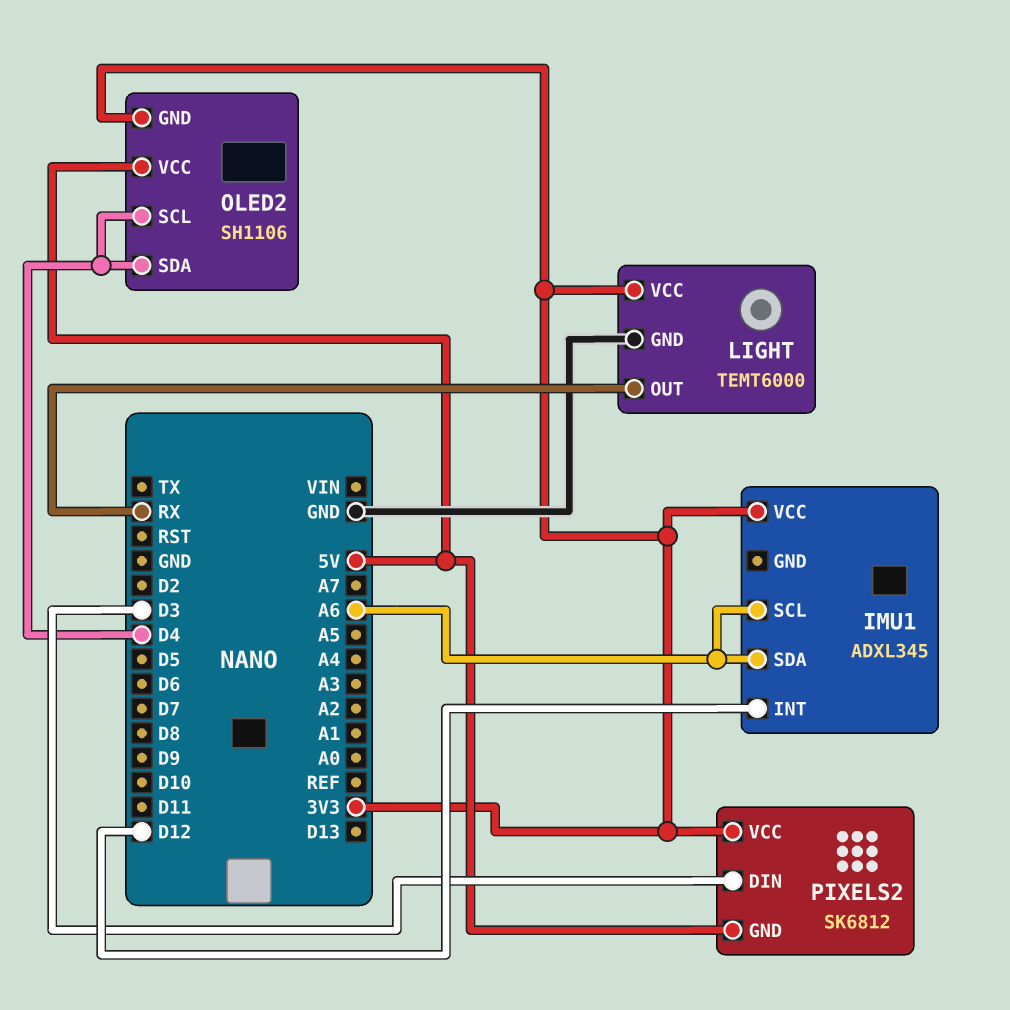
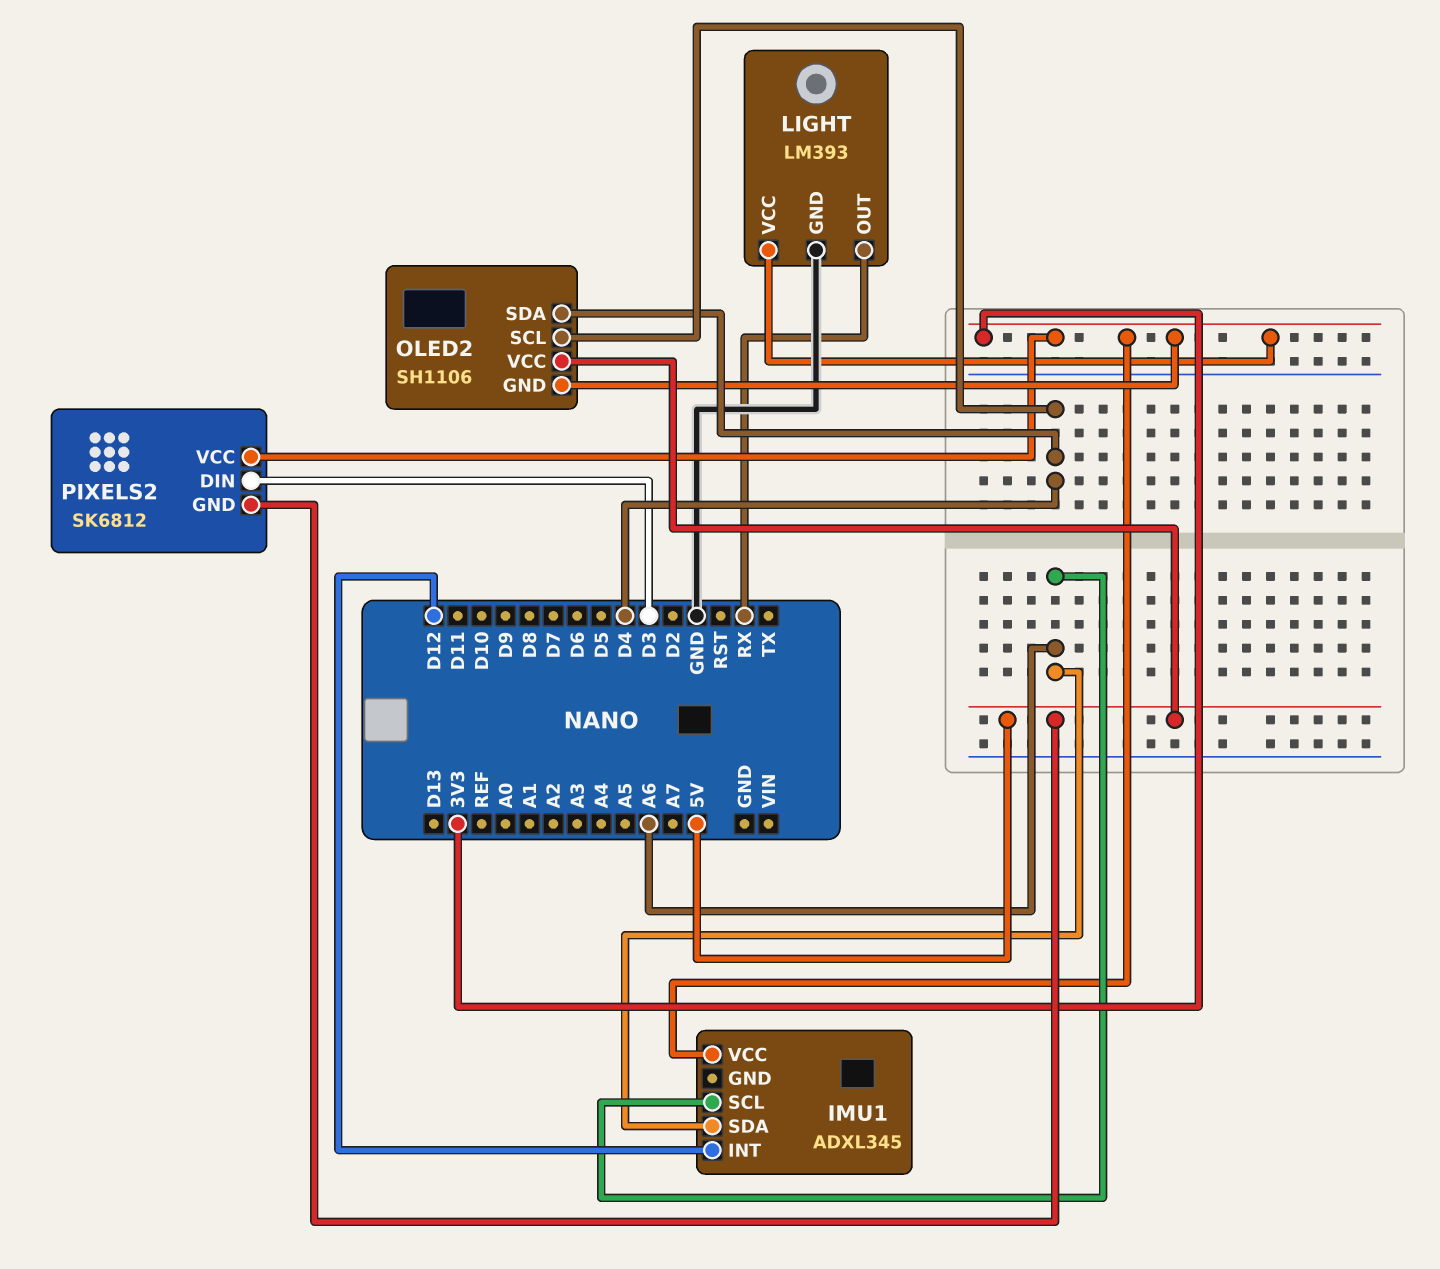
LIGHT: TEMT6000 -> LM393

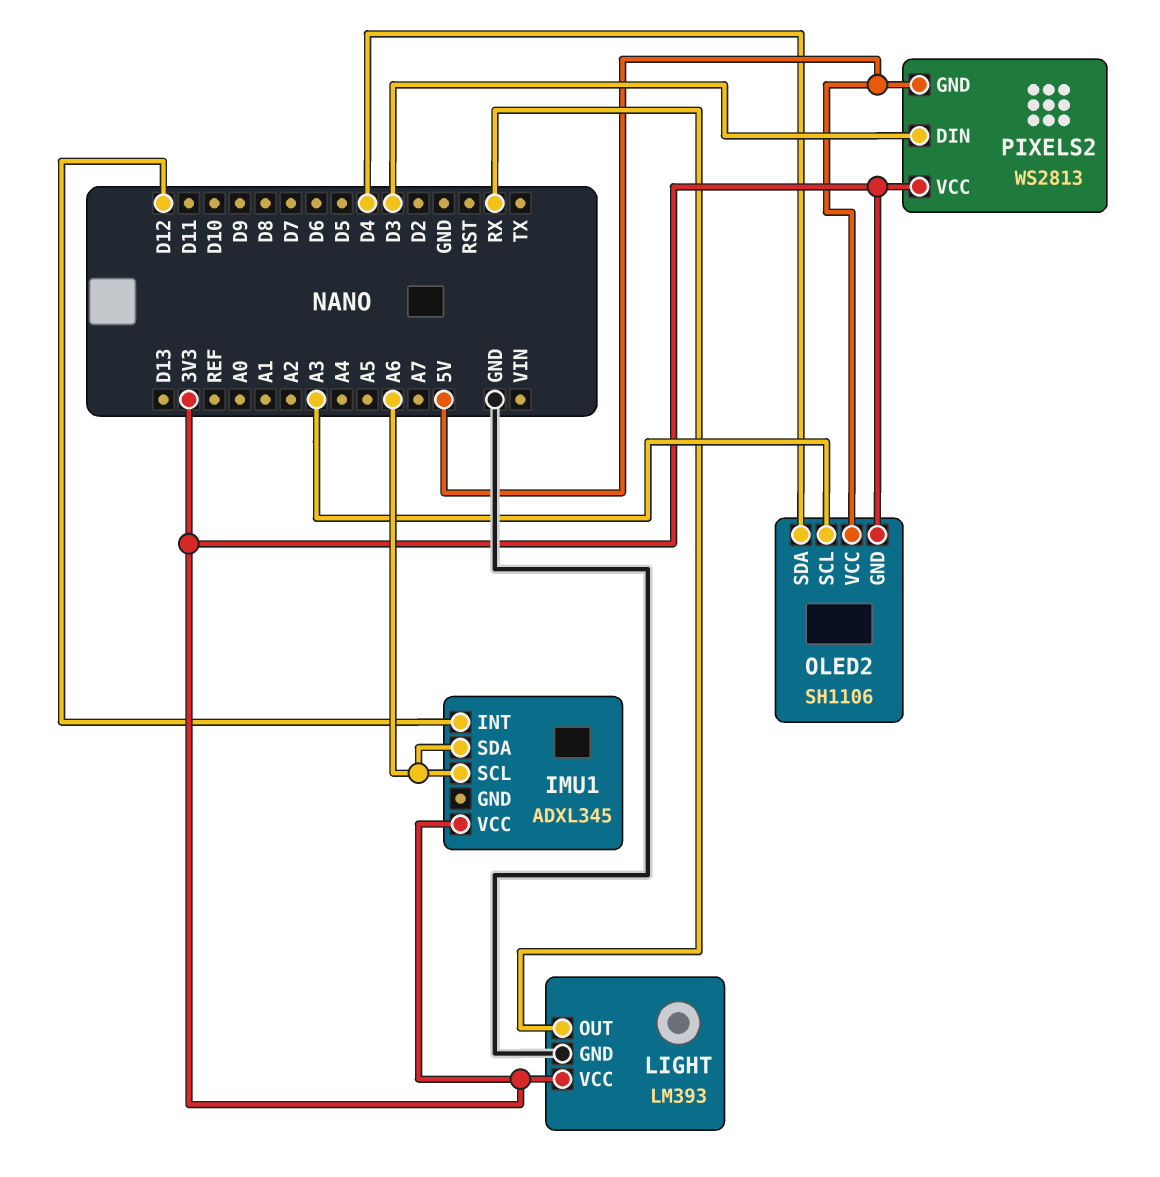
OLED2 pin SCL: D4 -> A3
PIXELS2: SK6812 -> WS2813

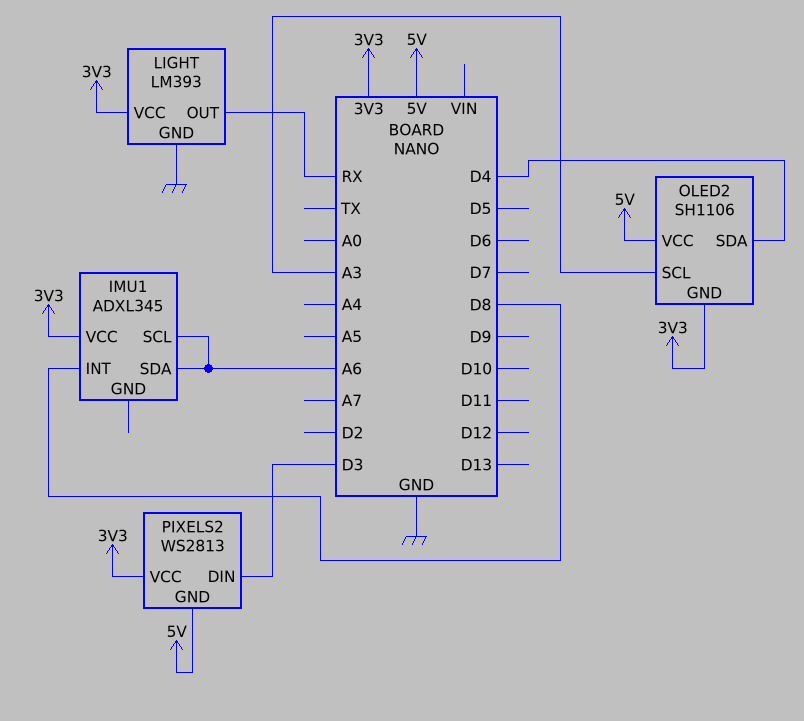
IMU1 pin INT: D12 -> D8

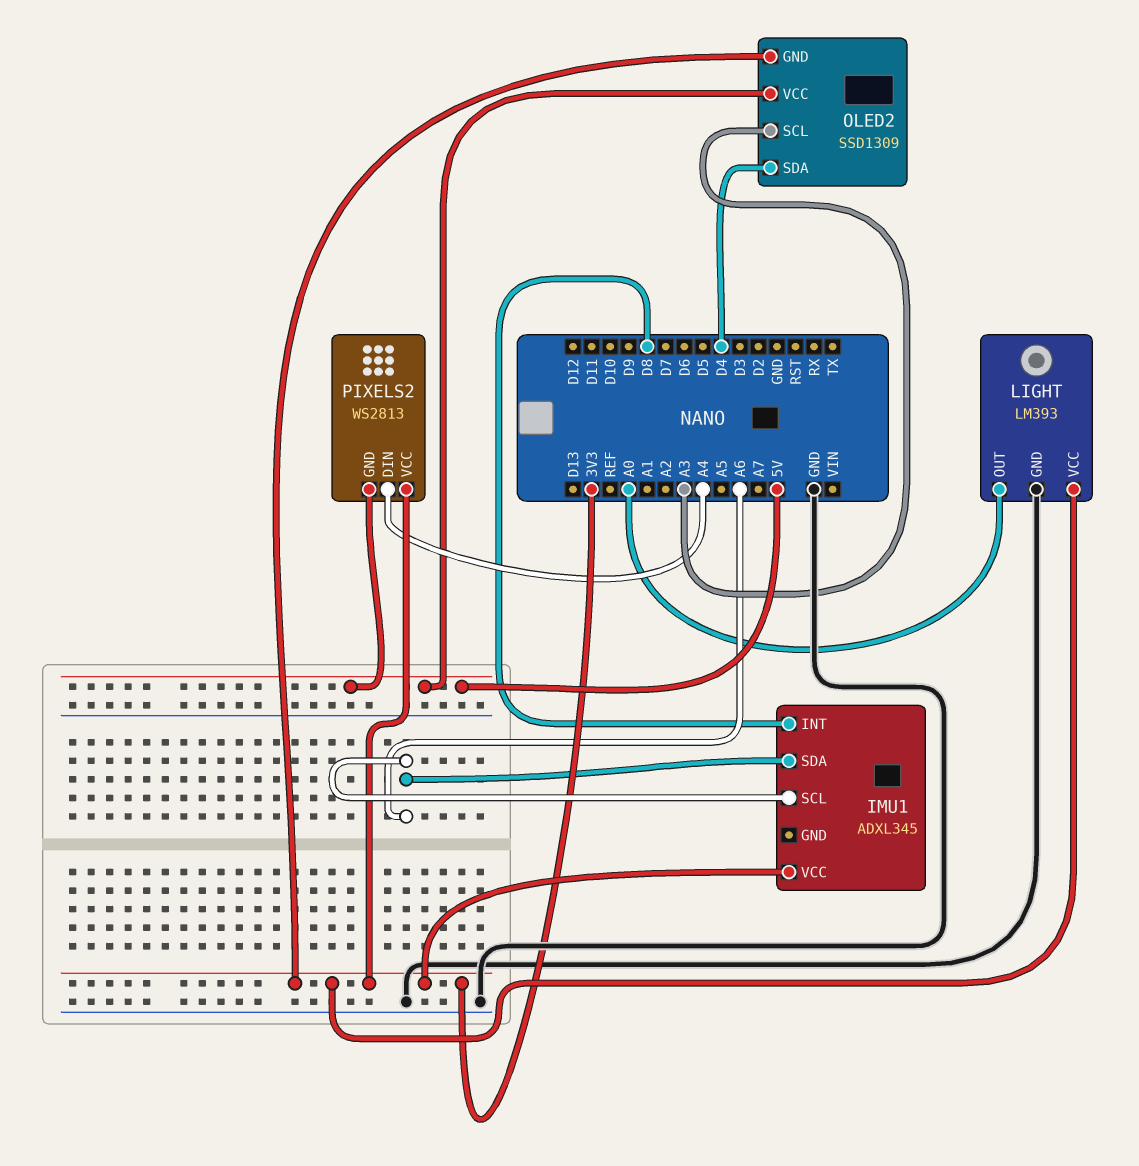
LIGHT pin OUT: RX -> A0
OLED2: SH1106 -> SSD1309
PIXELS2 pin DIN: D3 -> A4

